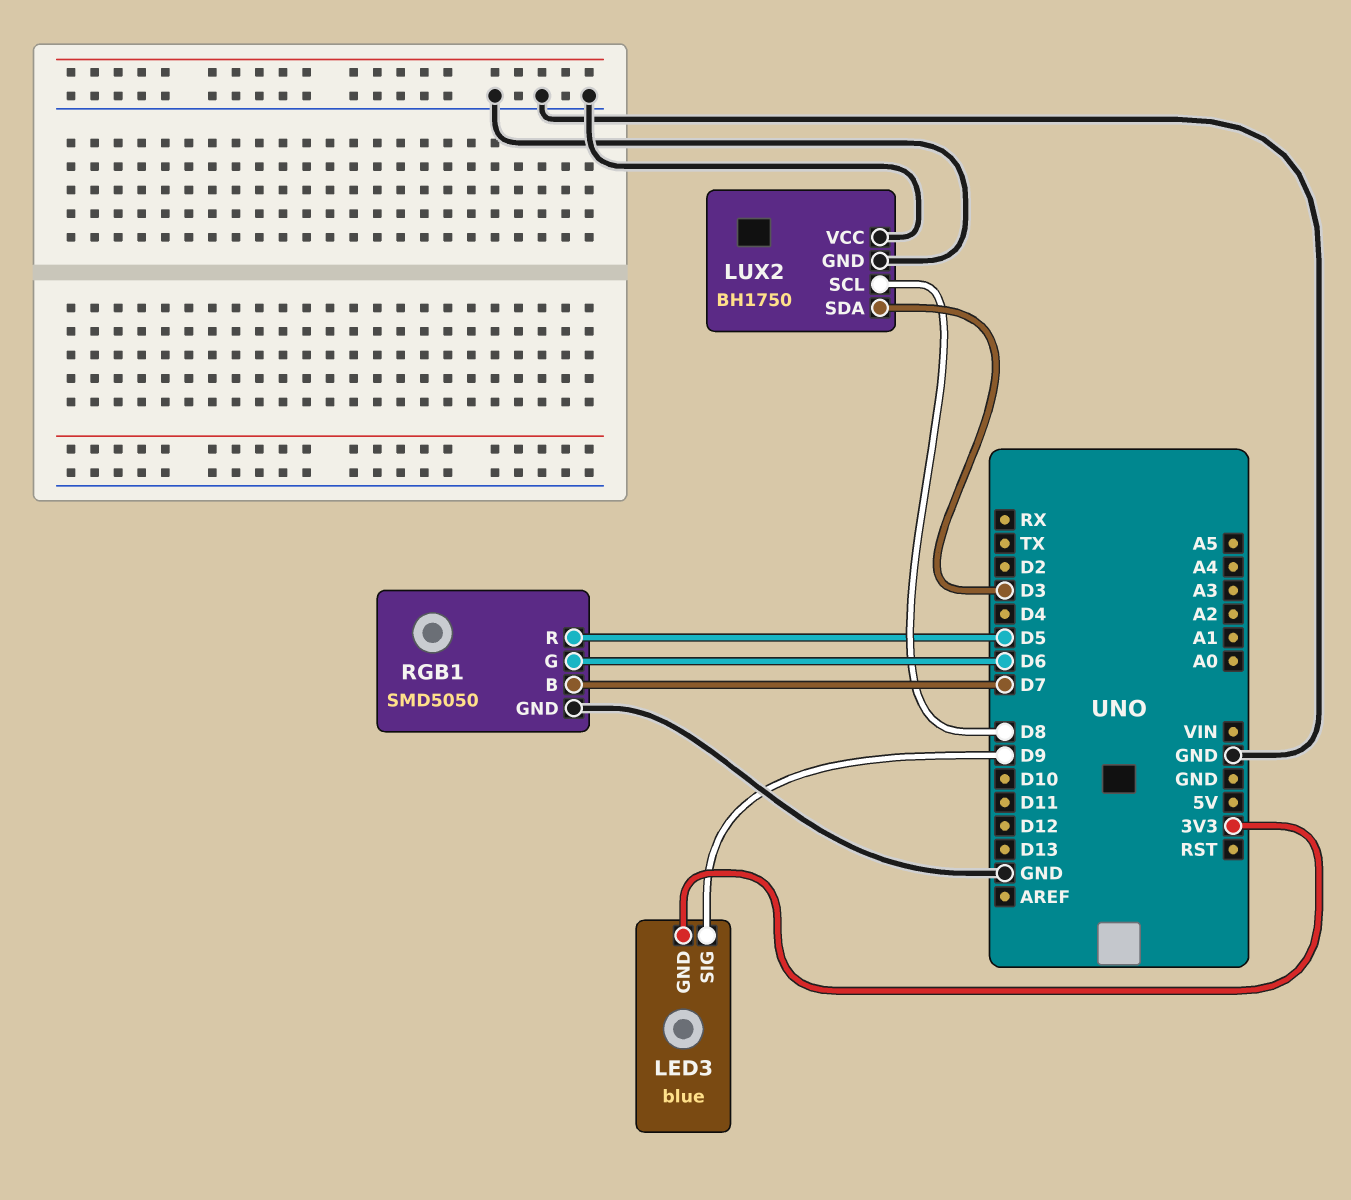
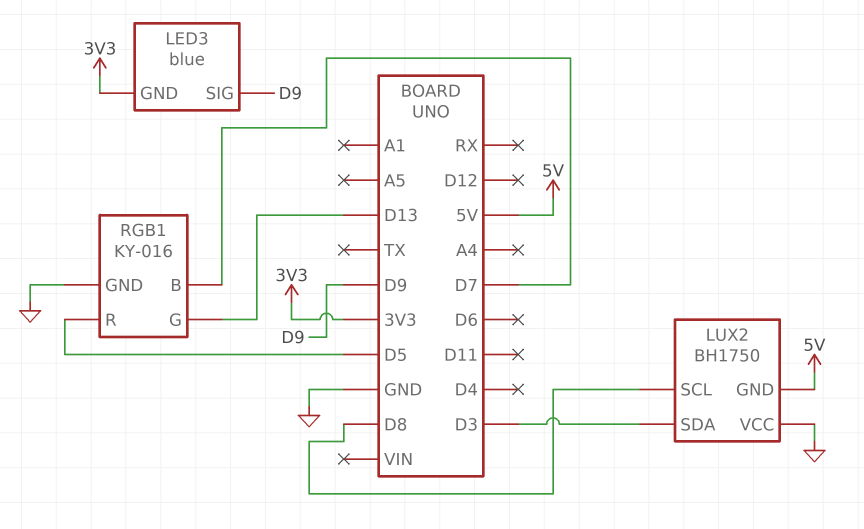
LUX2 pin GND: GND -> 5V
RGB1: SMD5050 -> KY-016
RGB1 pin G: D6 -> D13

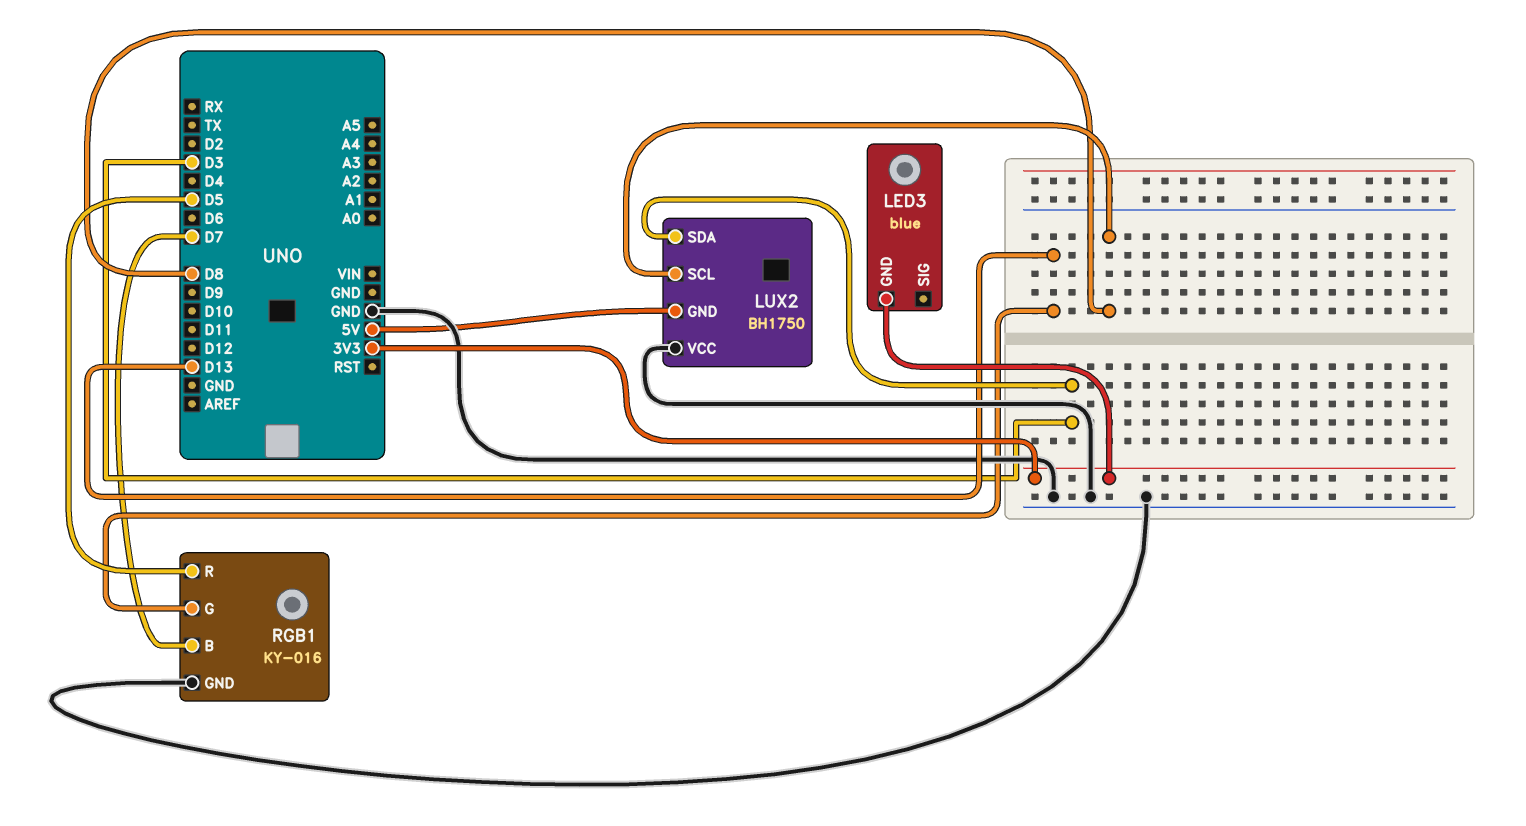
LED3 pin SIG: D9 -> none

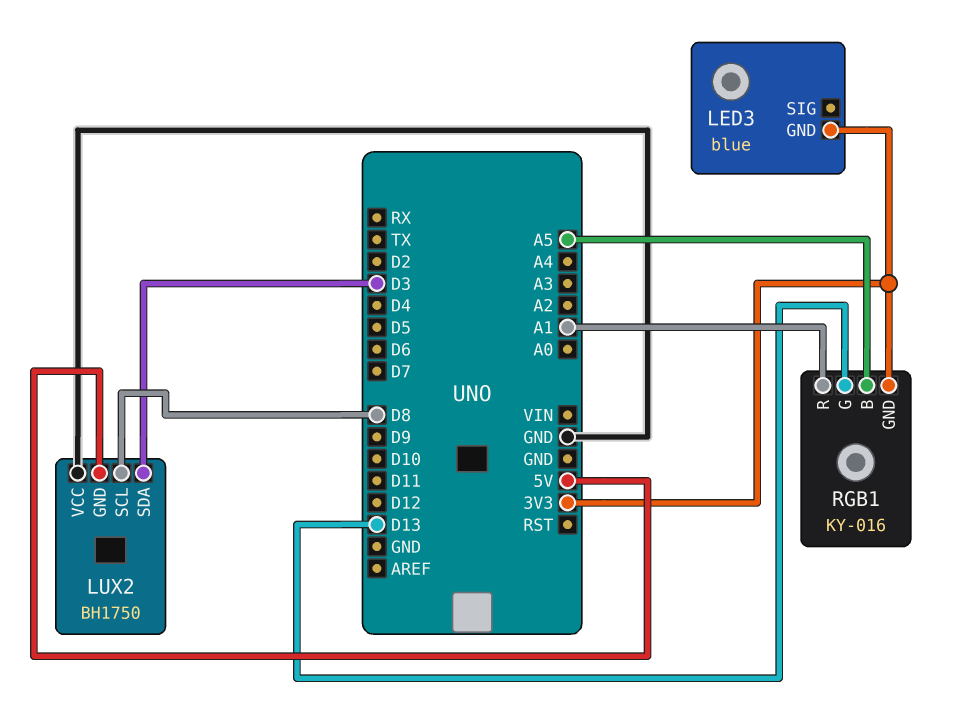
RGB1 pin B: D7 -> A5
RGB1 pin GND: GND -> 3V3
RGB1 pin R: D5 -> A1

